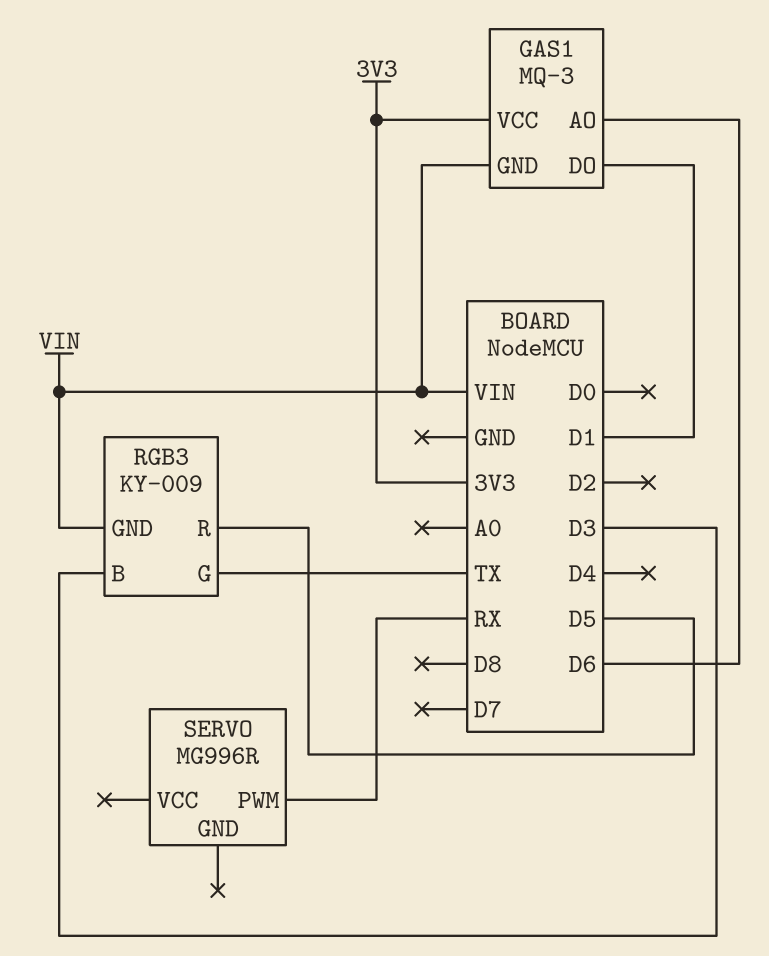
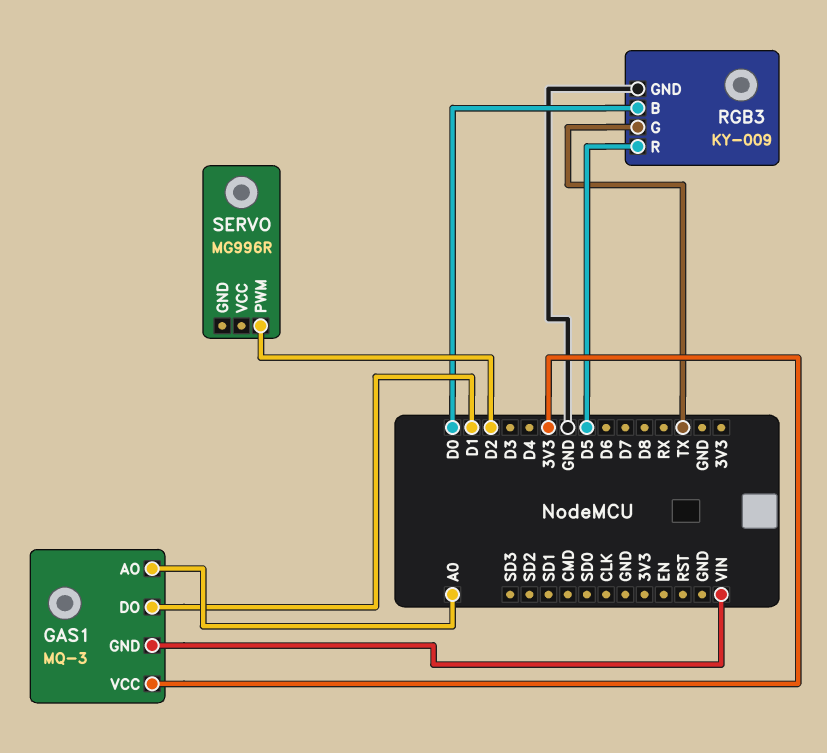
GAS1 pin AO: D6 -> A0
RGB3 pin B: D3 -> D0
RGB3 pin GND: VIN -> GND
SERVO pin PWM: RX -> D2

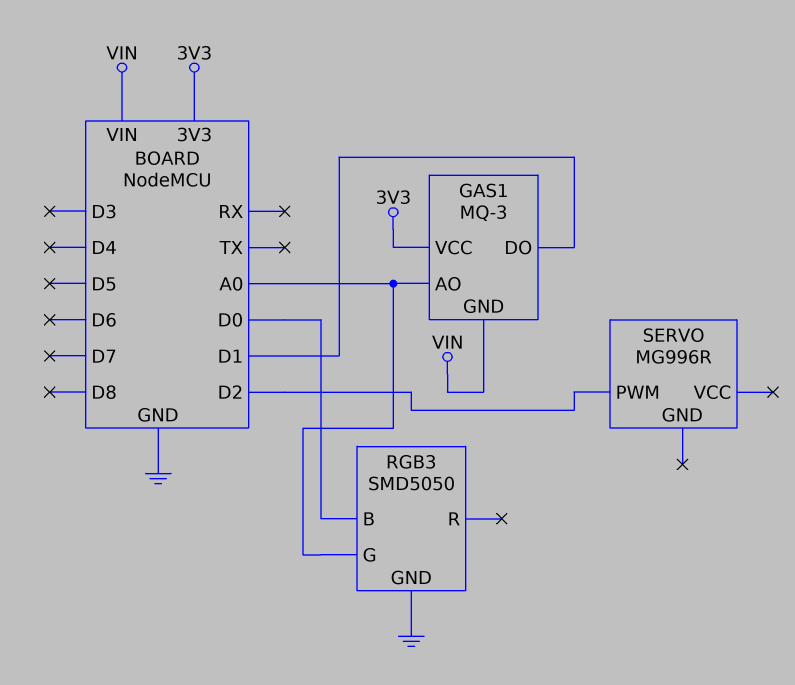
RGB3: KY-009 -> SMD5050
RGB3 pin G: TX -> A0
RGB3 pin R: D5 -> none

